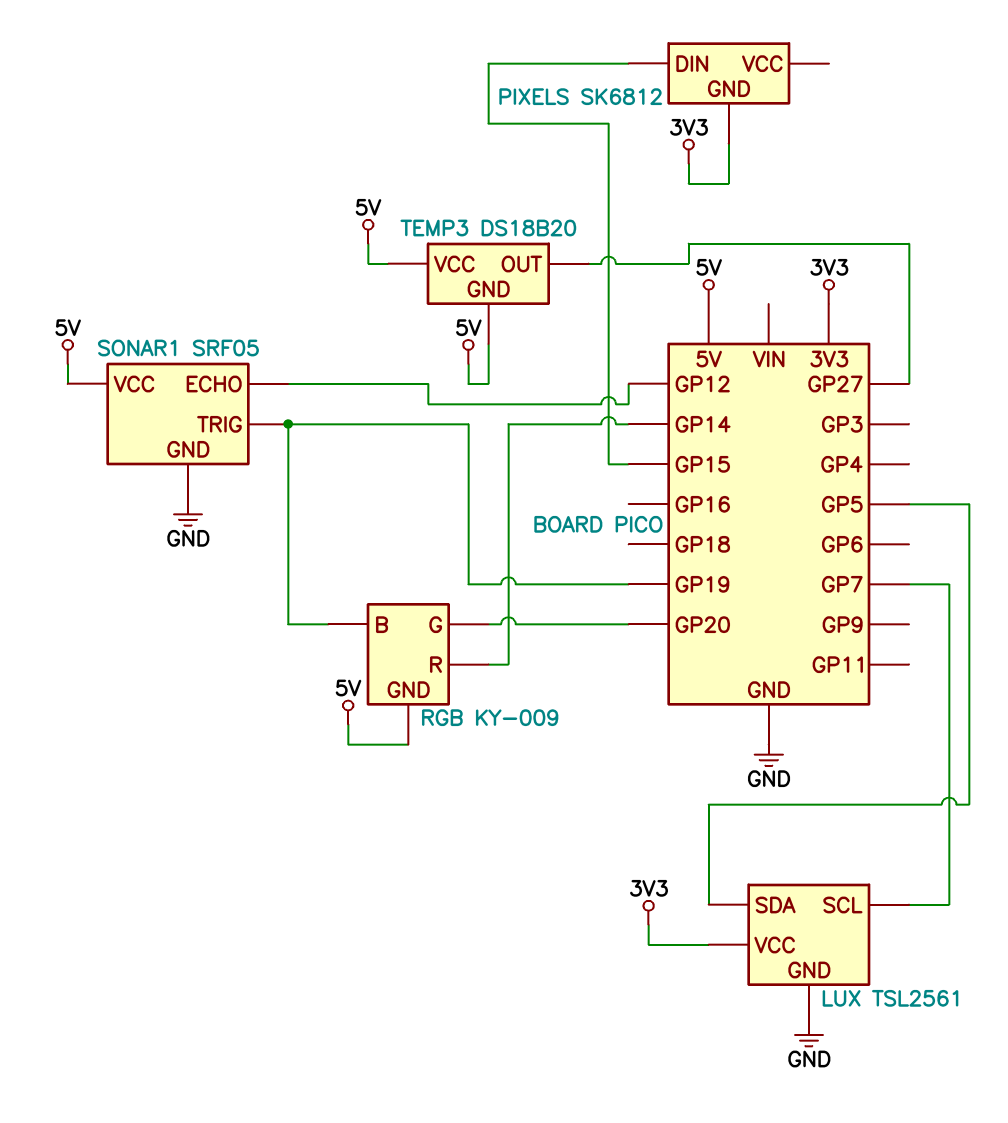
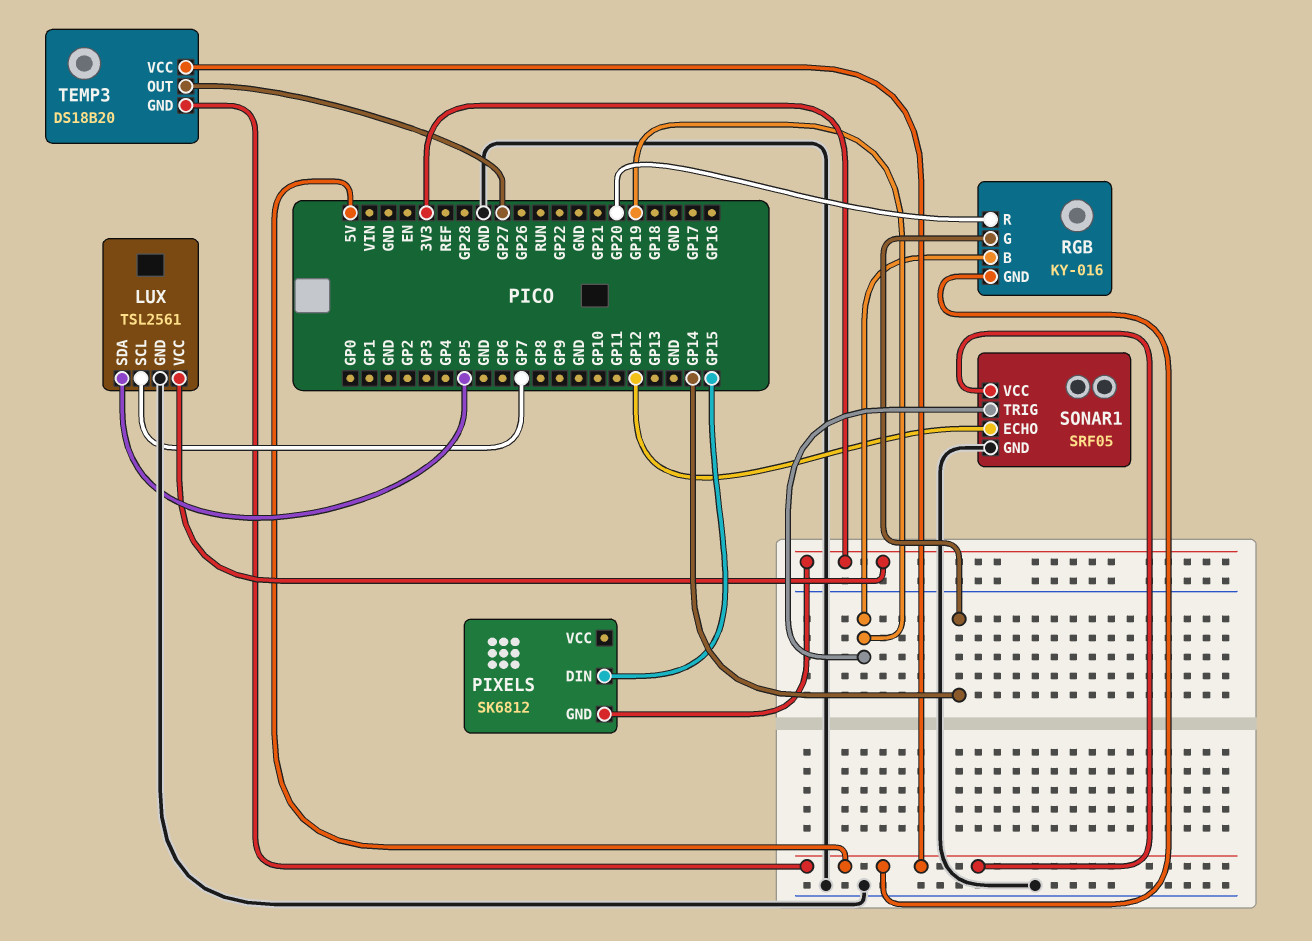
RGB: KY-009 -> KY-016
RGB pin G: GP20 -> GP14
RGB pin R: GP14 -> GP20

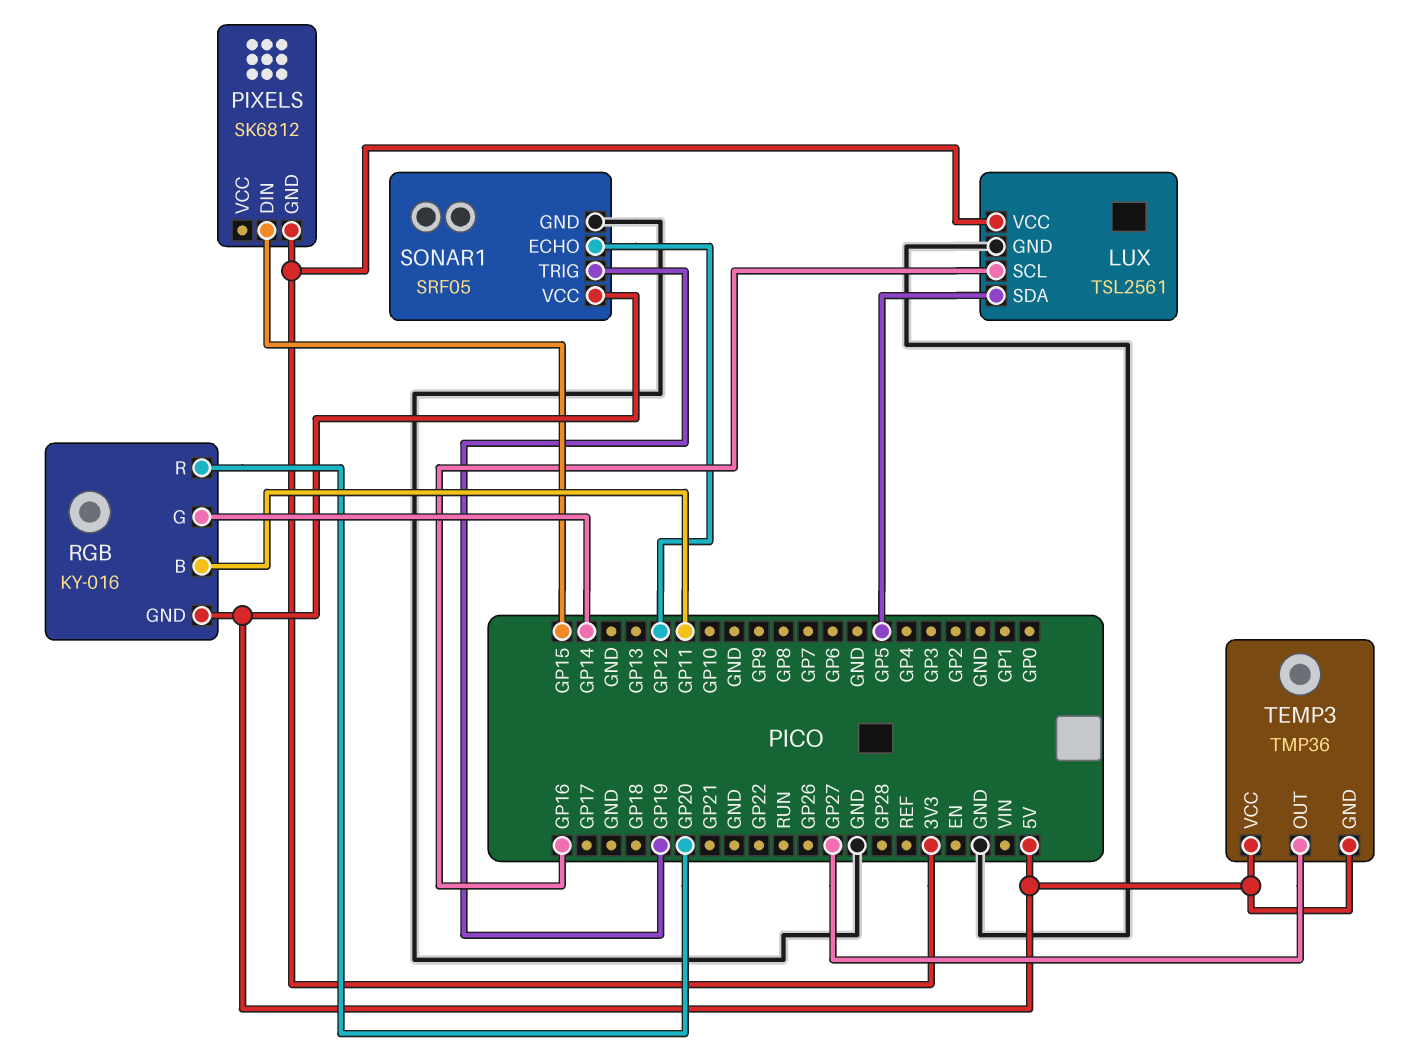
LUX pin SCL: GP7 -> GP16
RGB pin B: GP19 -> GP11
TEMP3: DS18B20 -> TMP36

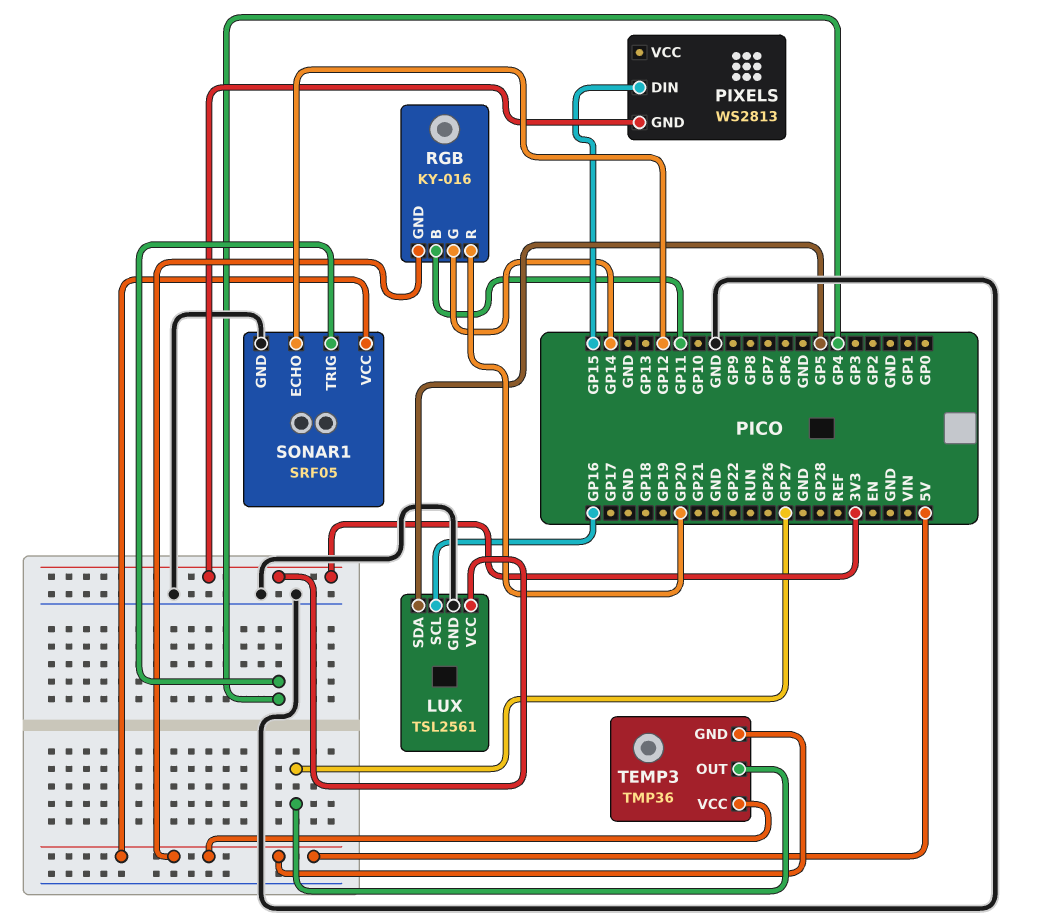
PIXELS: SK6812 -> WS2813
SONAR1 pin TRIG: GP19 -> GP4

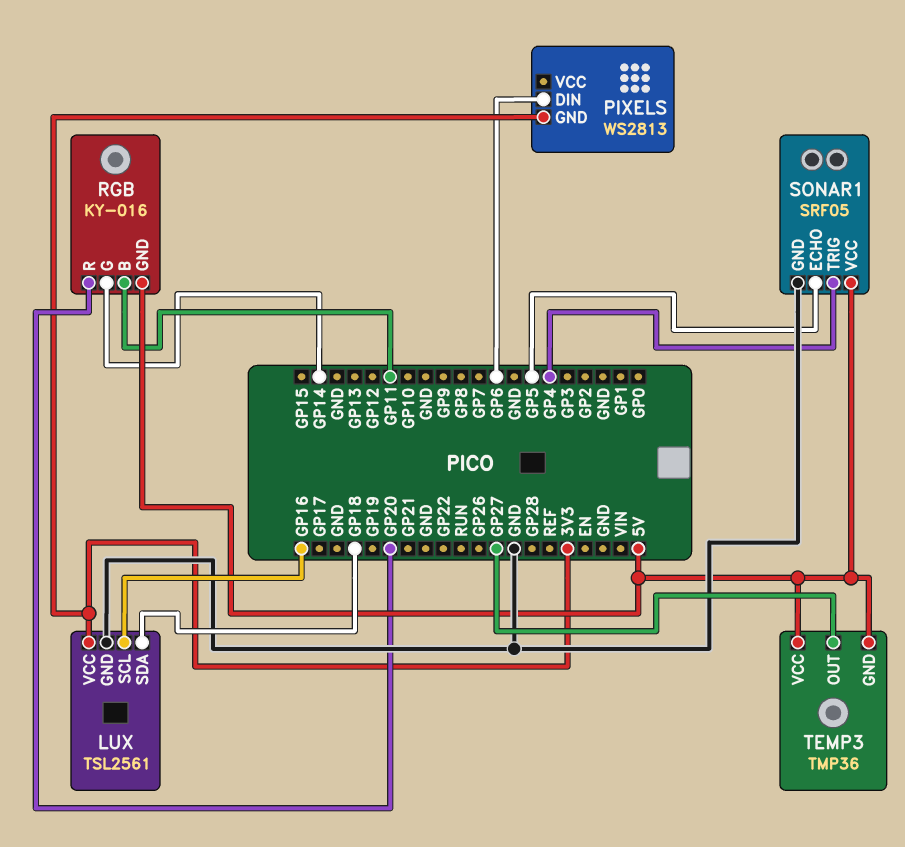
LUX pin SDA: GP5 -> GP18
PIXELS pin DIN: GP15 -> GP6
SONAR1 pin ECHO: GP12 -> GP5

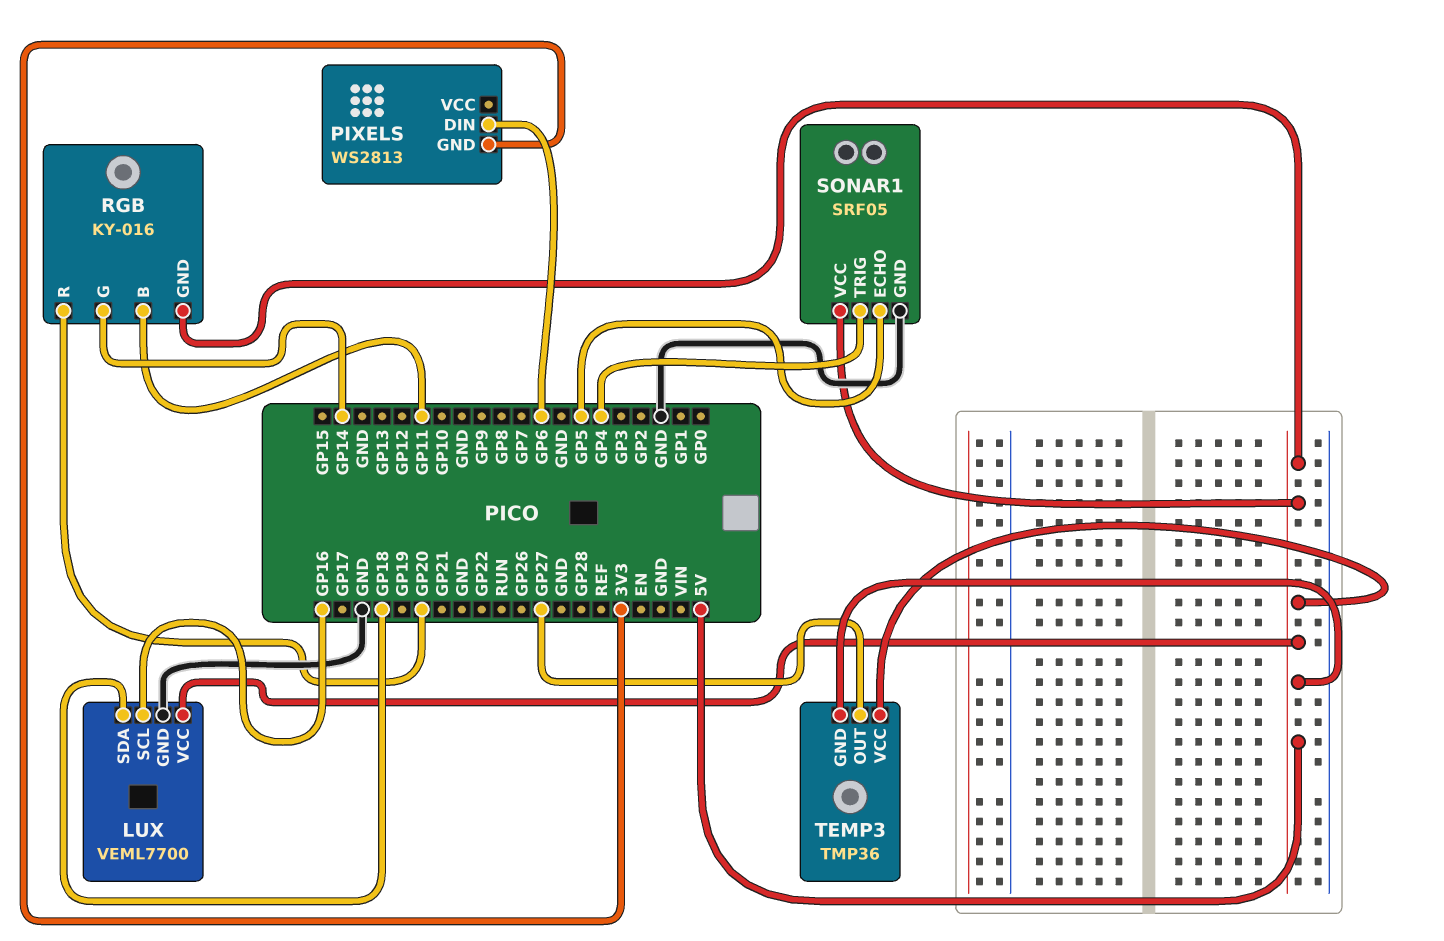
LUX: TSL2561 -> VEML7700
LUX pin VCC: 3V3 -> 5V

